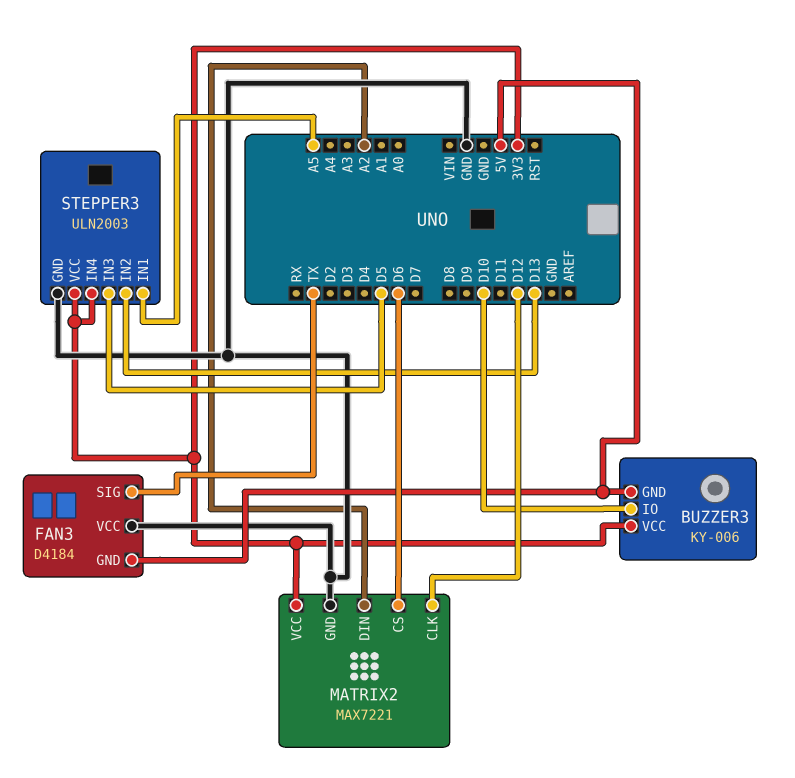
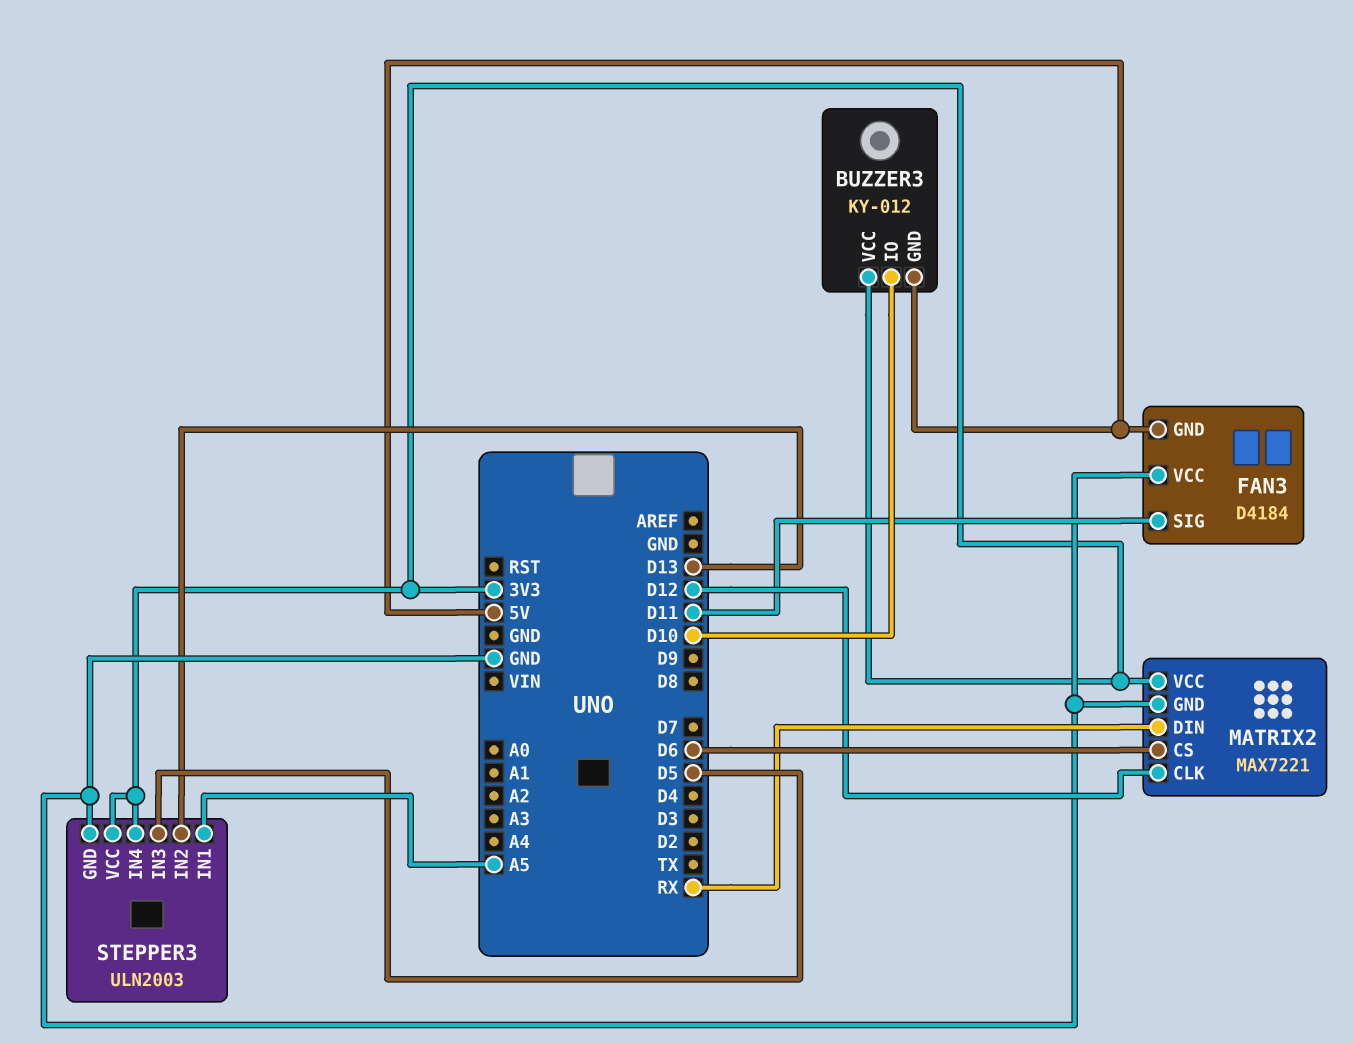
BUZZER3: KY-006 -> KY-012
FAN3 pin SIG: TX -> D11
MATRIX2 pin DIN: A2 -> RX

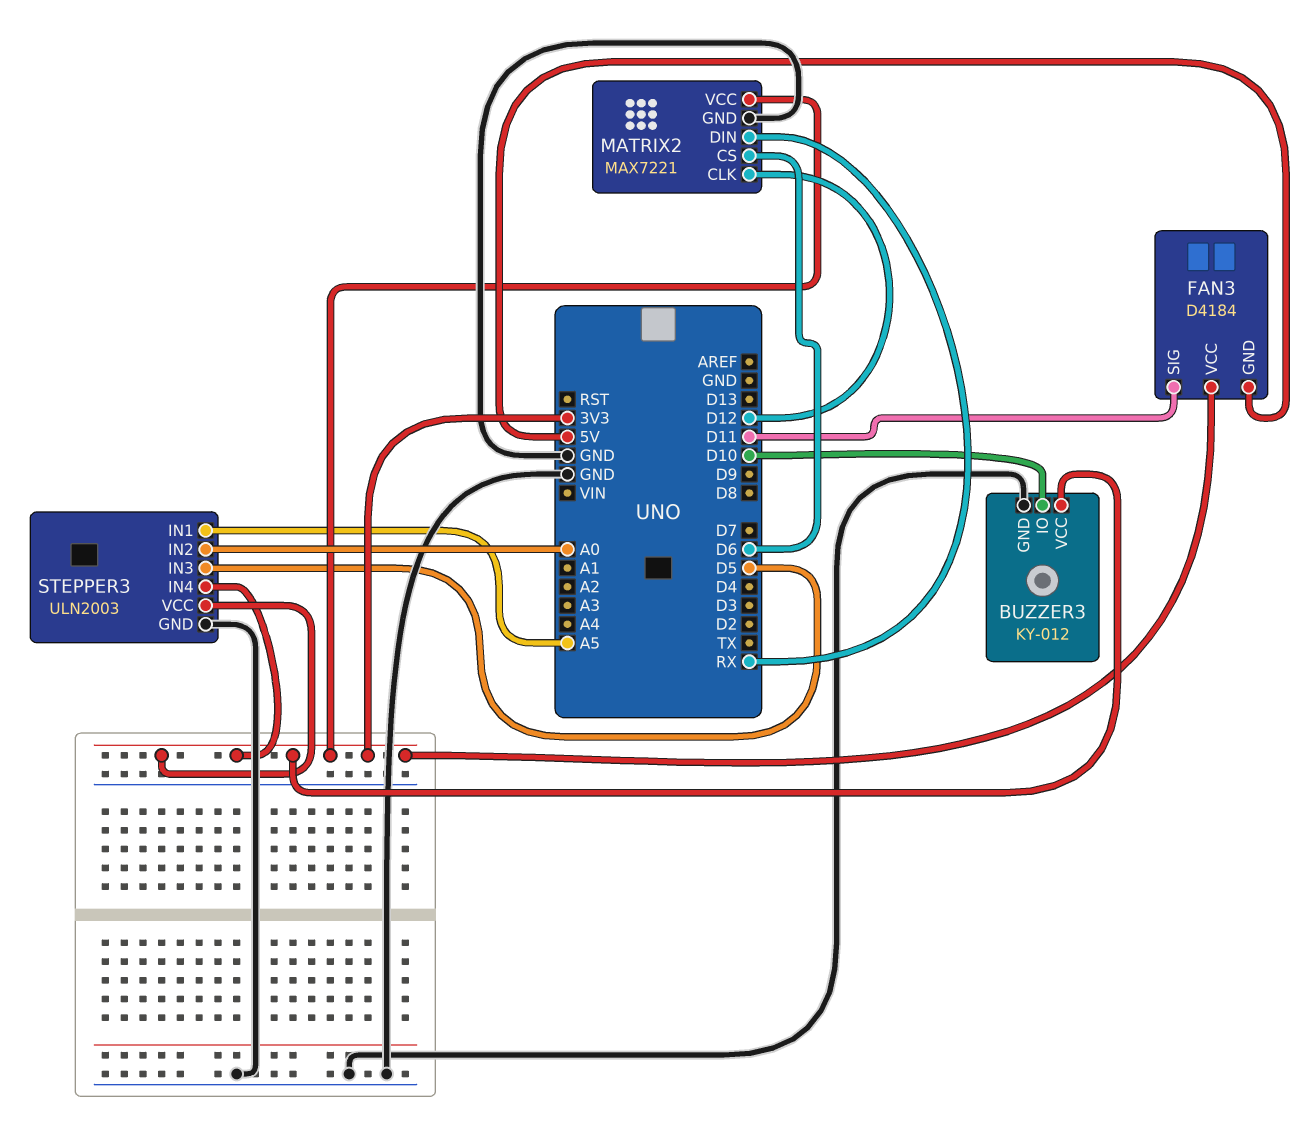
BUZZER3 pin GND: 5V -> GND
FAN3 pin VCC: GND -> 3V3
STEPPER3 pin IN2: D13 -> A0

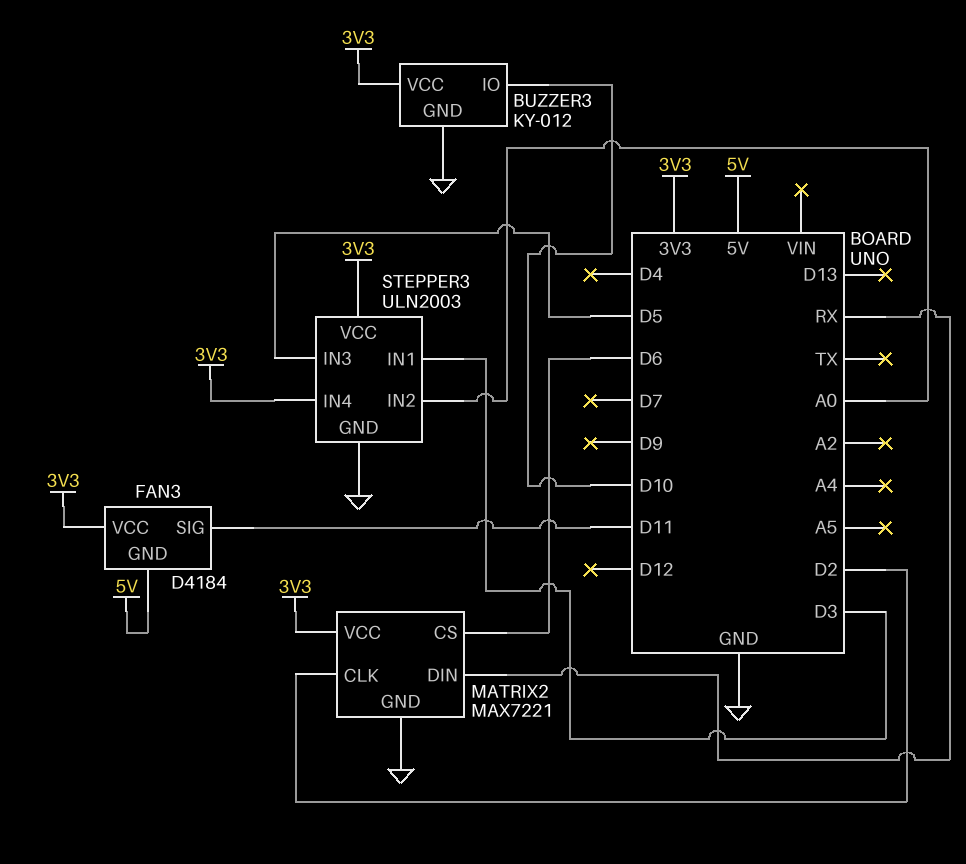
MATRIX2 pin CLK: D12 -> D2
STEPPER3 pin IN1: A5 -> D3

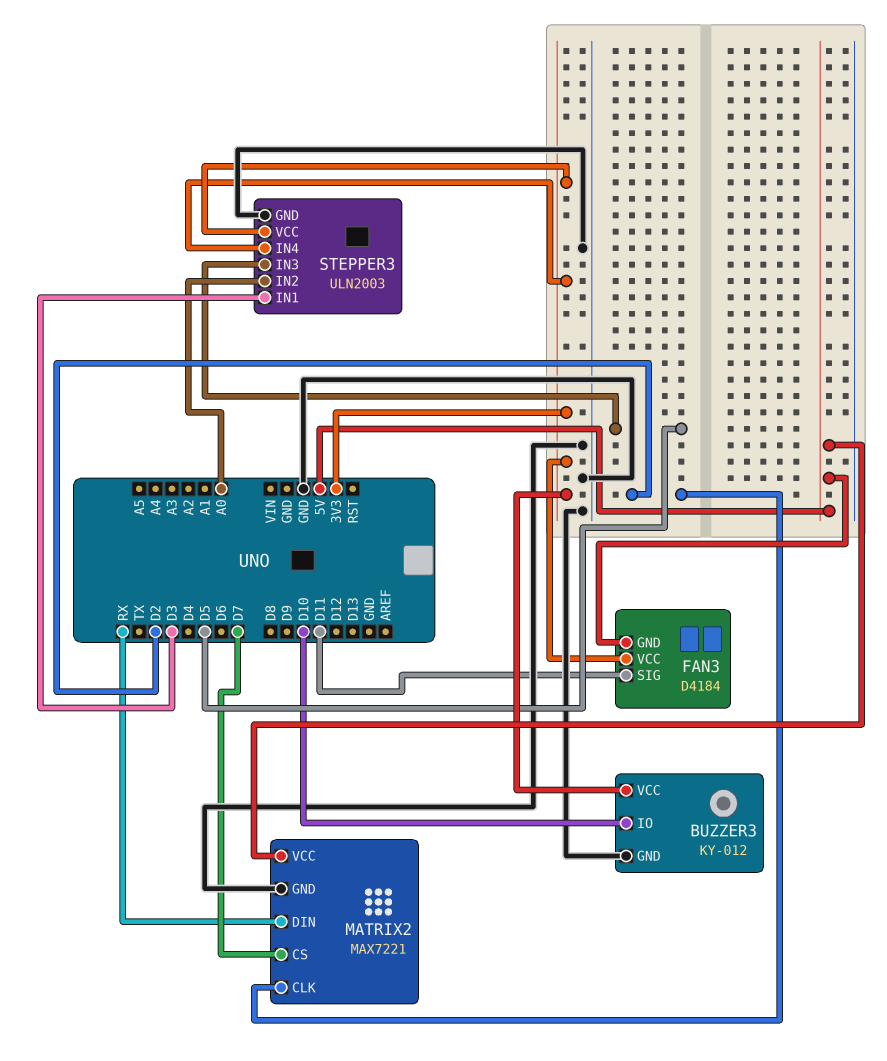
MATRIX2 pin CS: D6 -> D7
MATRIX2 pin VCC: 3V3 -> 5V

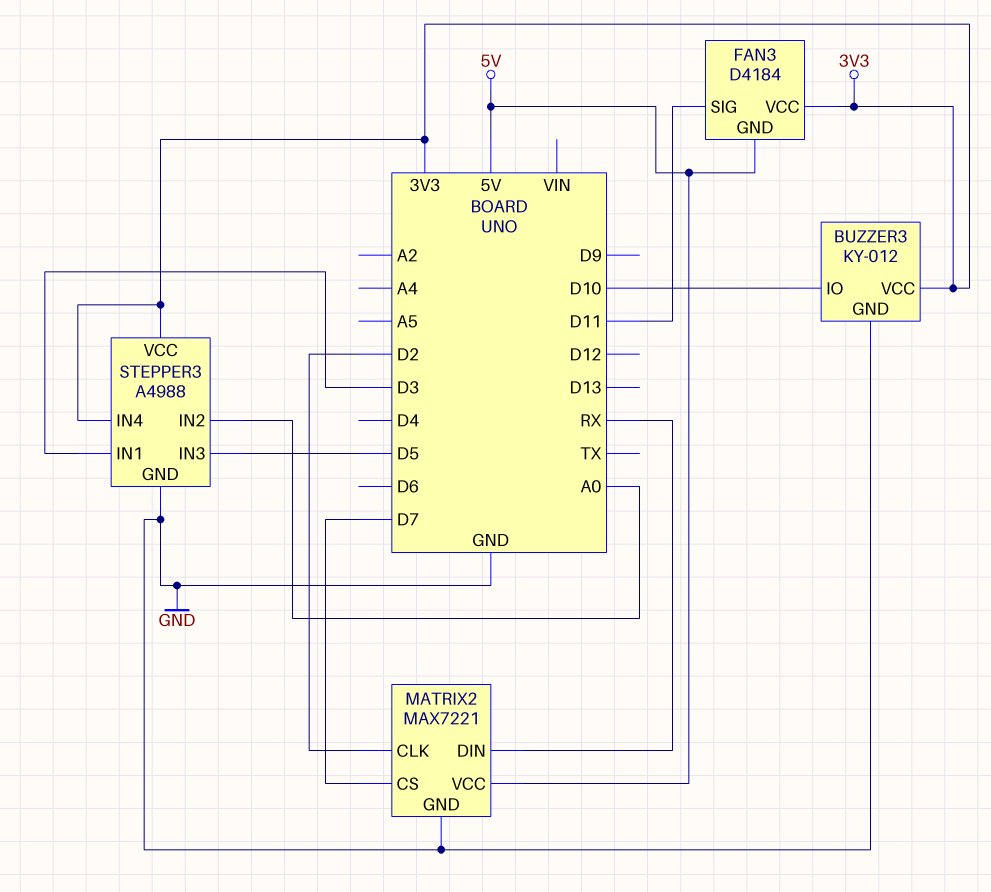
STEPPER3: ULN2003 -> A4988

